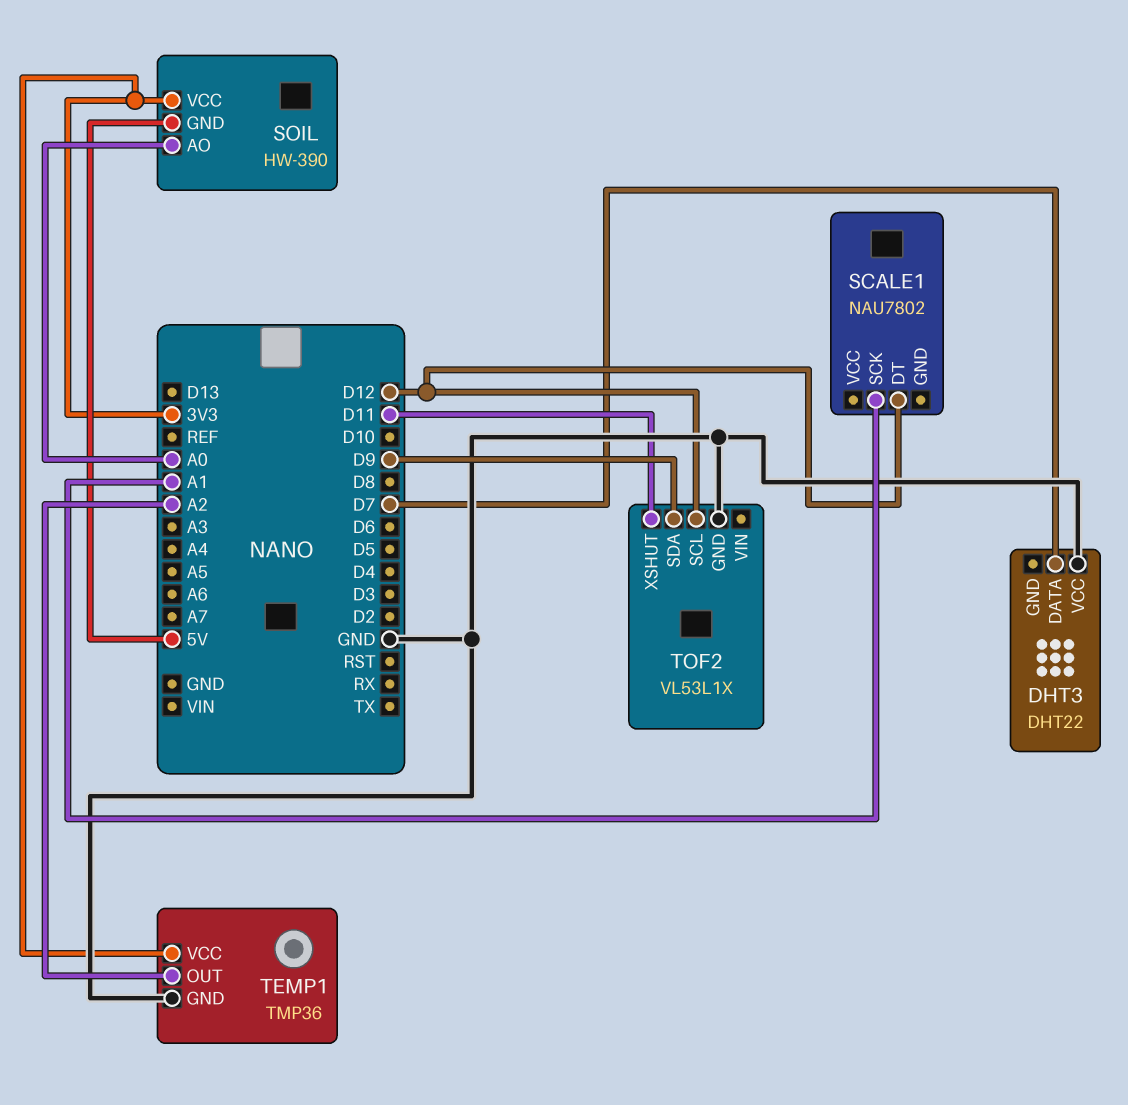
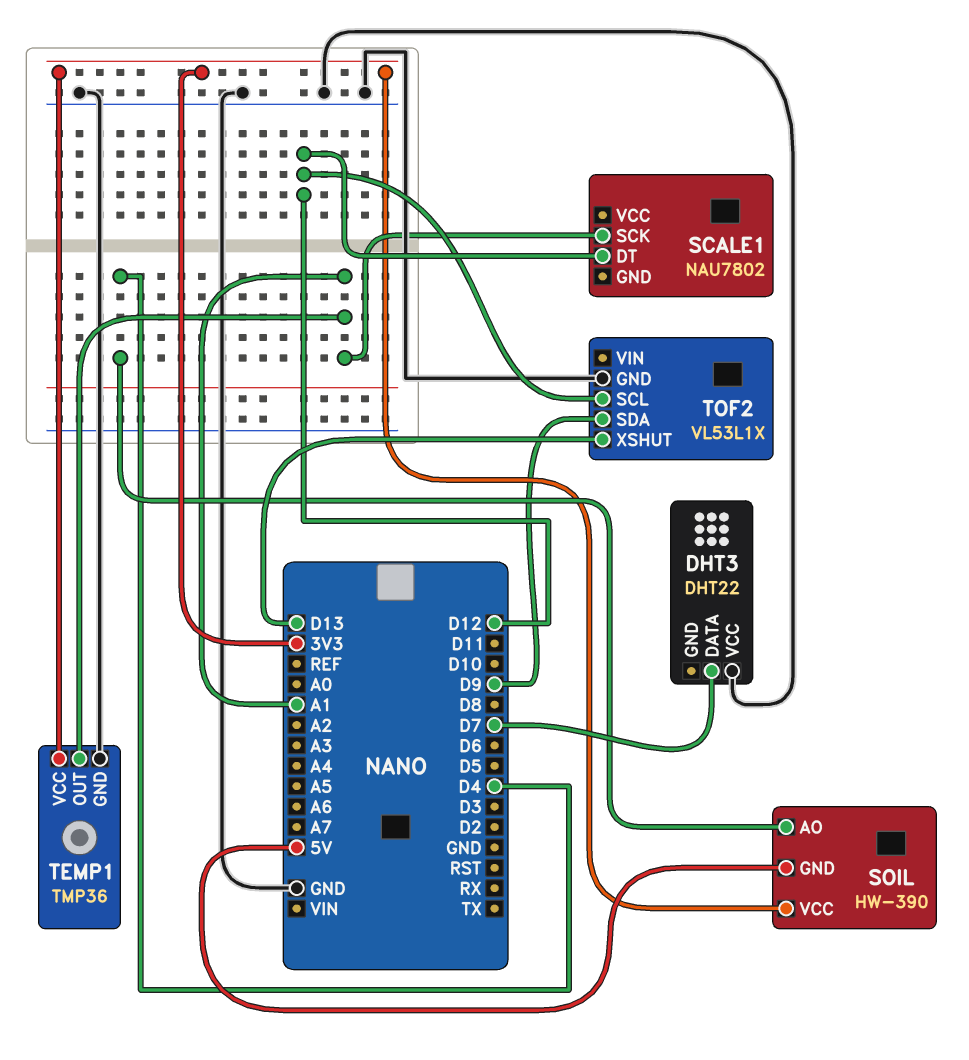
SOIL pin AO: A0 -> D4
TEMP1 pin OUT: A2 -> A1
TOF2 pin XSHUT: D11 -> D13

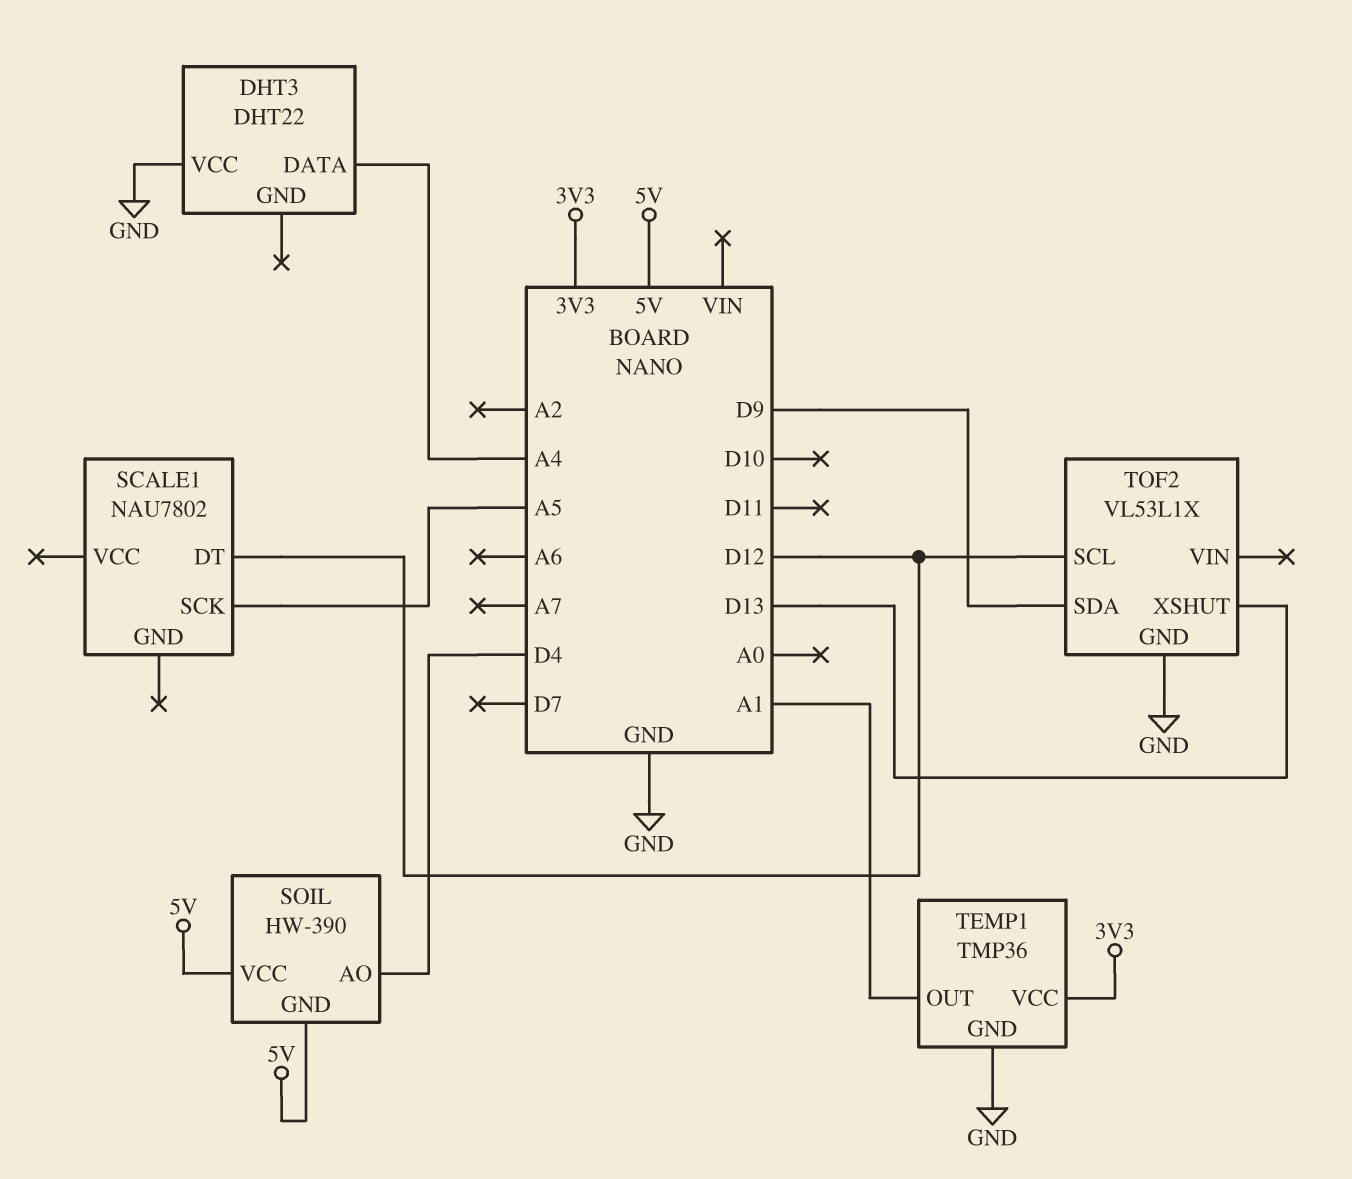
DHT3 pin DATA: D7 -> A4
SCALE1 pin SCK: A1 -> A5
SOIL pin VCC: 3V3 -> 5V

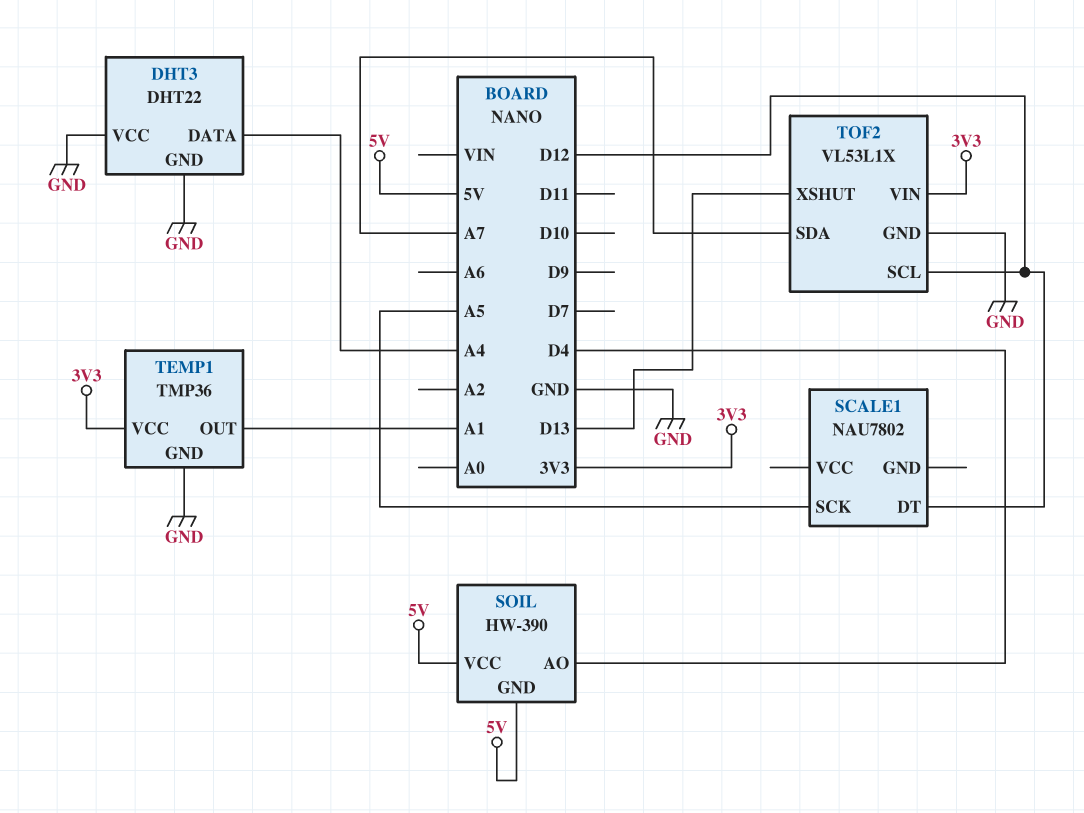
DHT3 pin GND: none -> GND
TOF2 pin SDA: D9 -> A7
TOF2 pin VIN: none -> 3V3

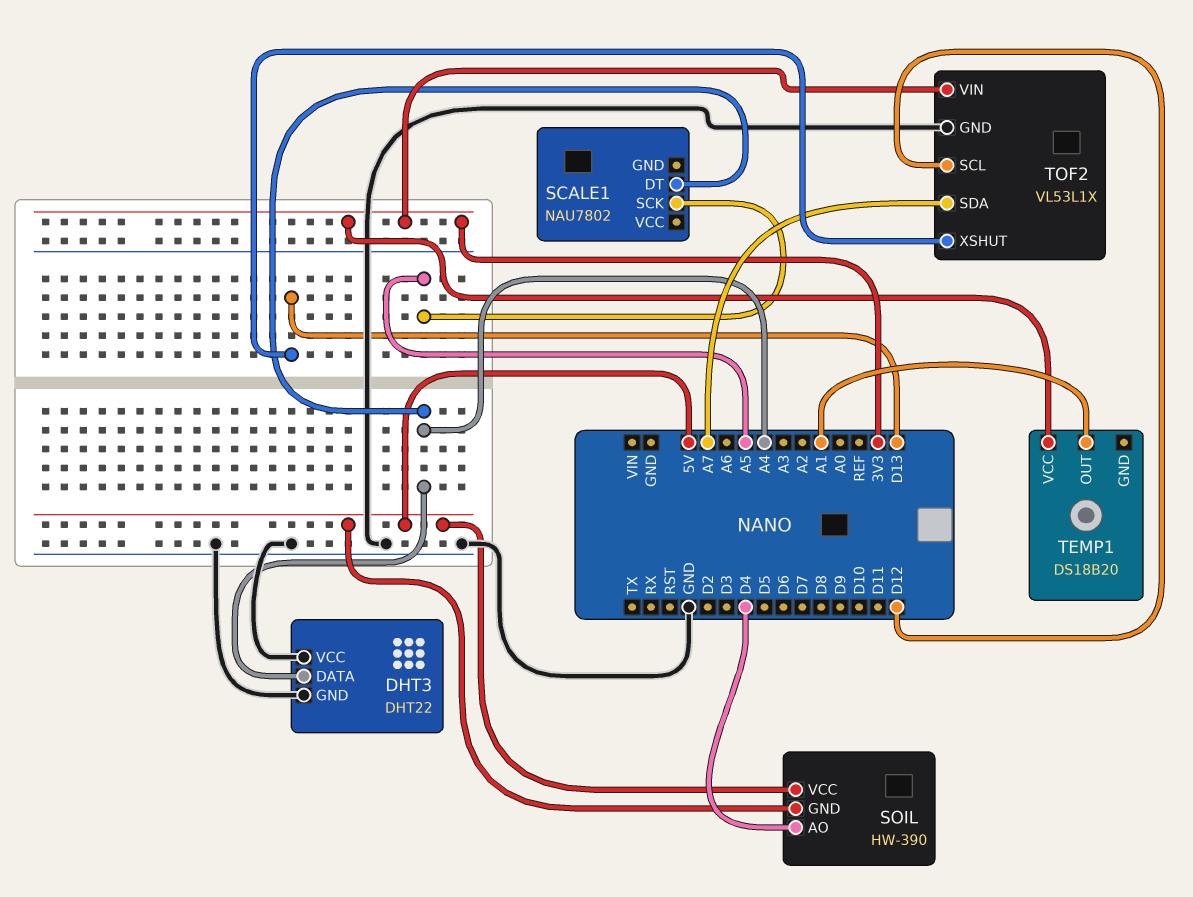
SCALE1 pin DT: D12 -> A4
TEMP1: TMP36 -> DS18B20
TEMP1 pin GND: GND -> none

